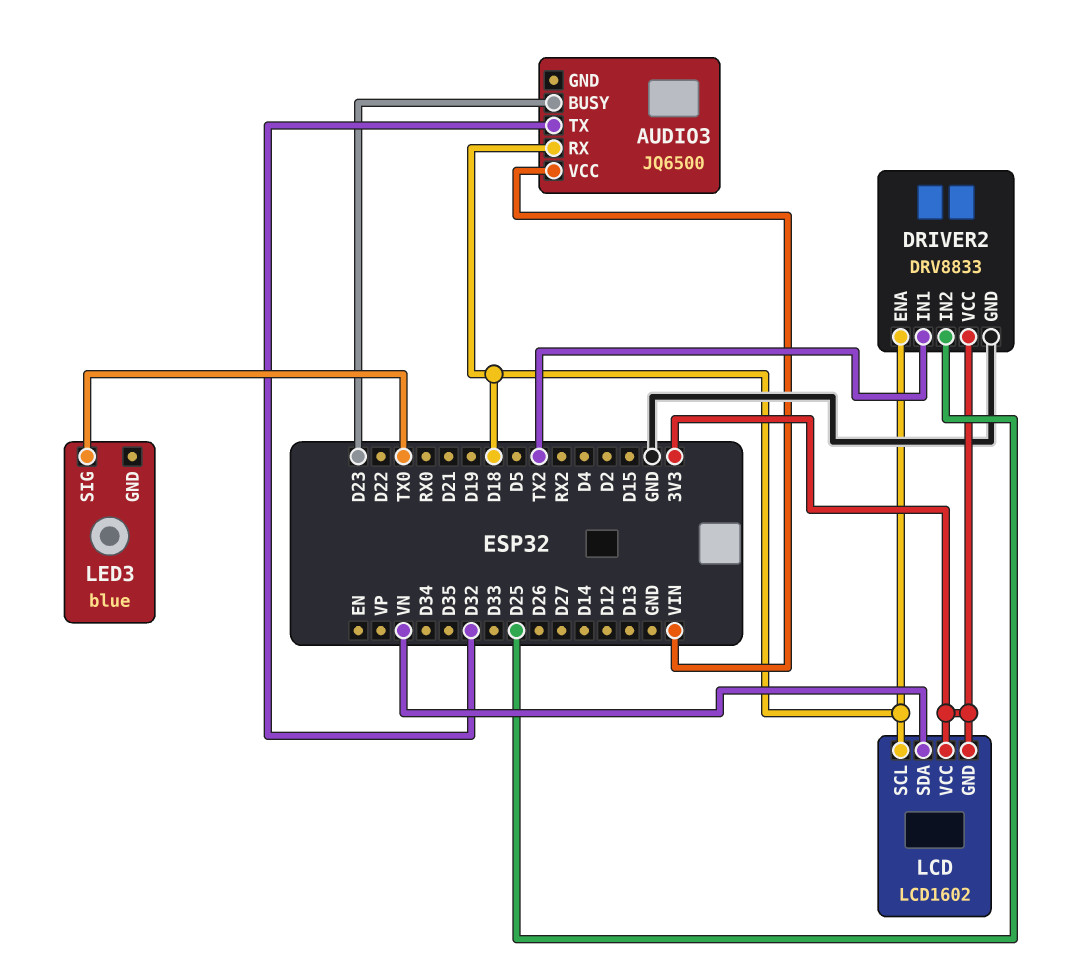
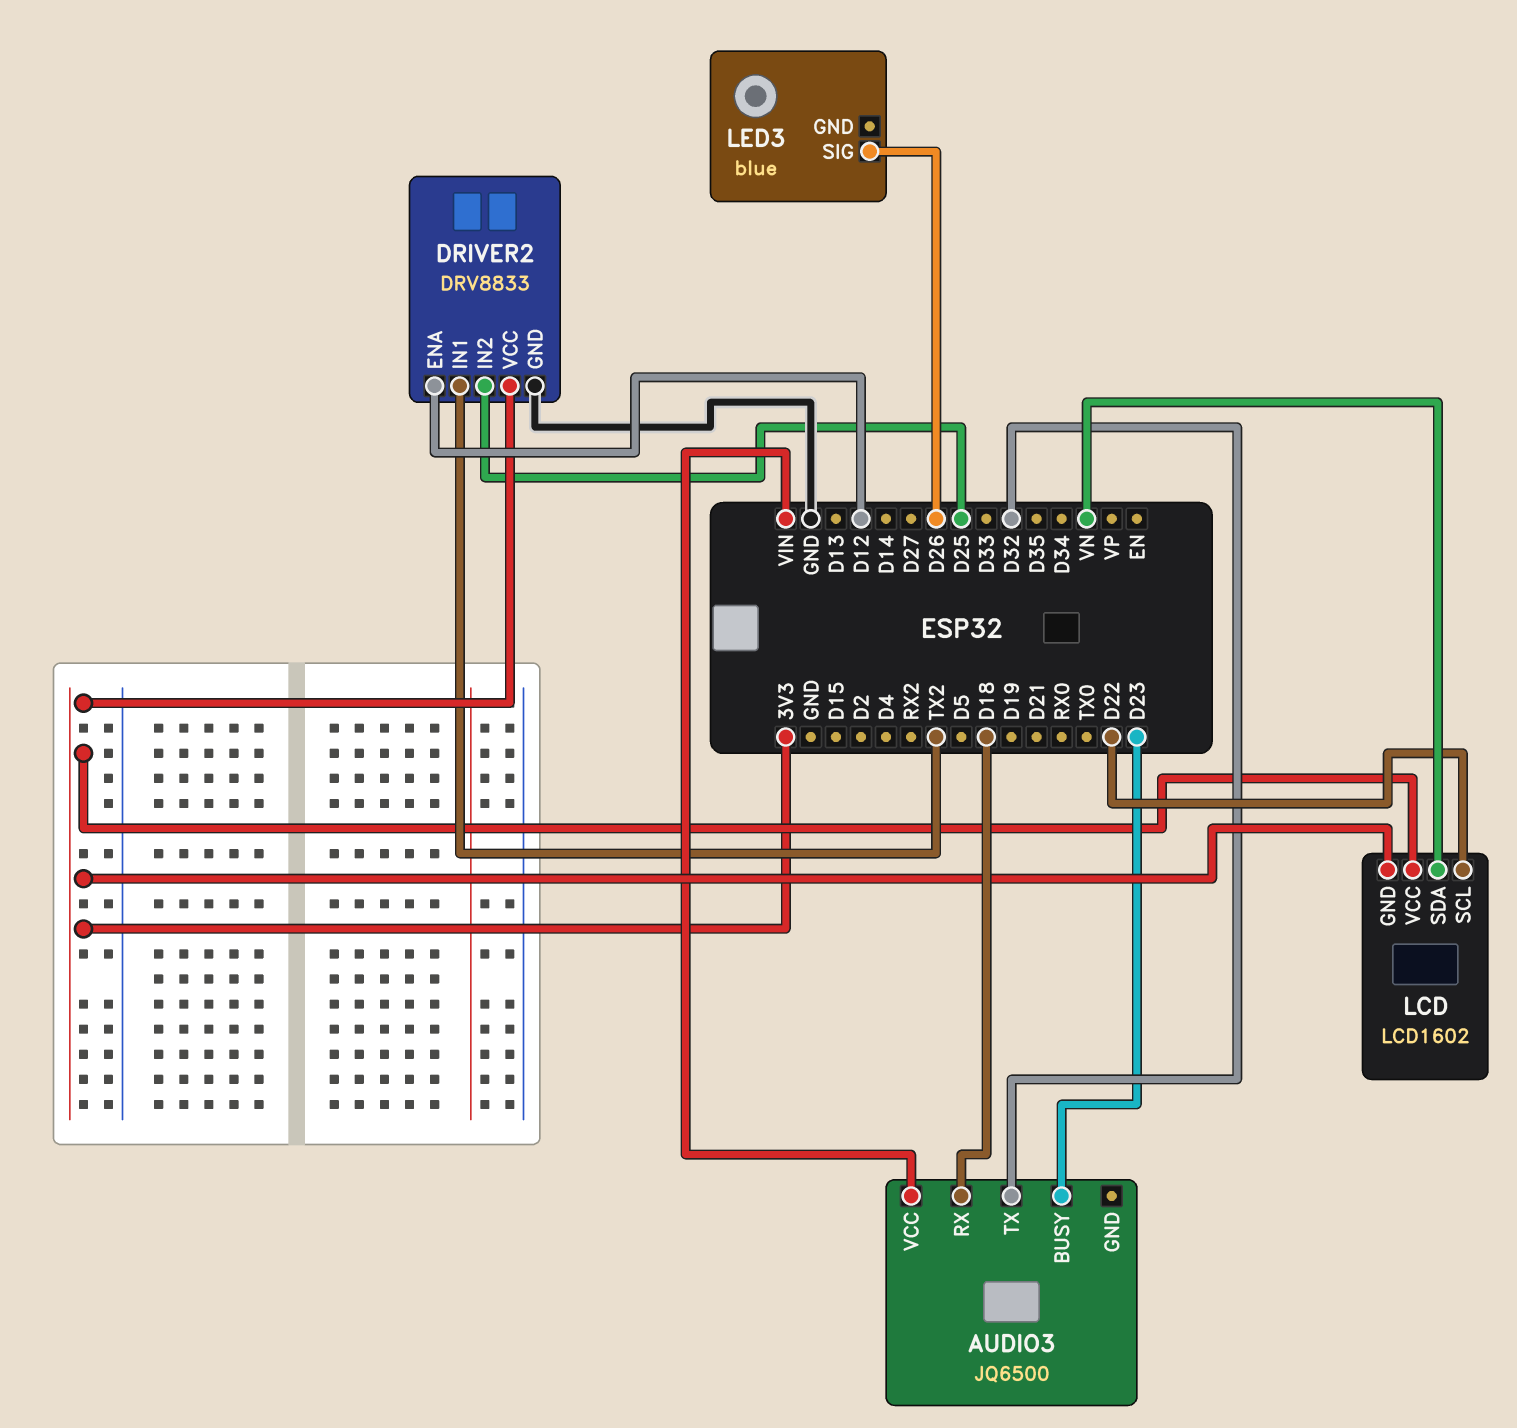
DRIVER2 pin ENA: D18 -> D12
LCD pin SCL: D18 -> D22
LED3 pin SIG: TX0 -> D26

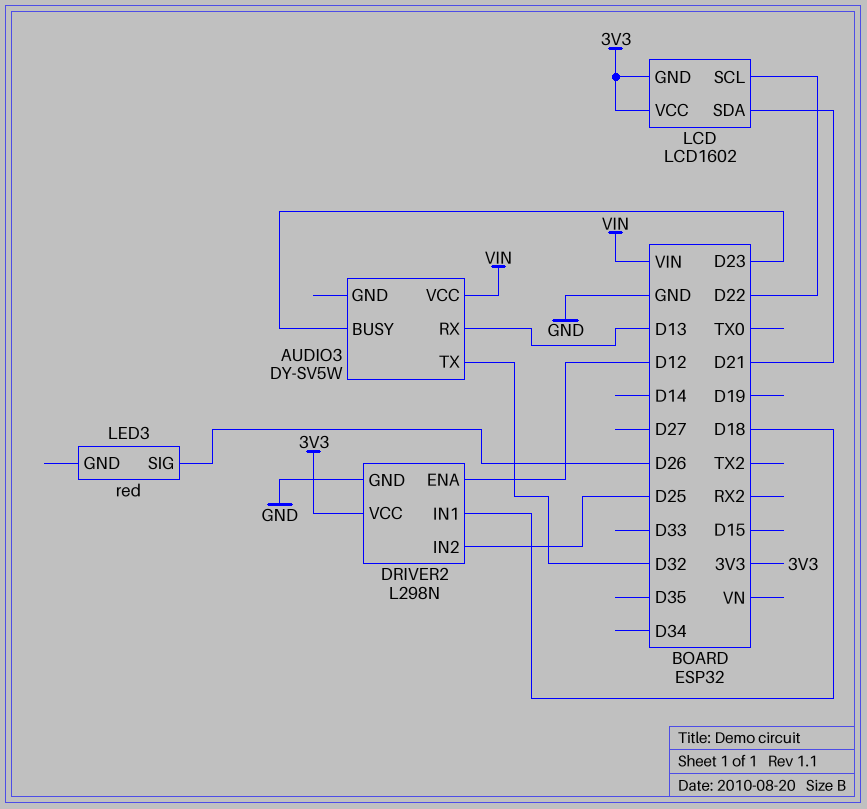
AUDIO3: JQ6500 -> DY-SV5W
AUDIO3 pin RX: D18 -> D13
DRIVER2: DRV8833 -> L298N
DRIVER2 pin IN1: TX2 -> D18
LCD pin SDA: VN -> D21
LED3: blue -> red

